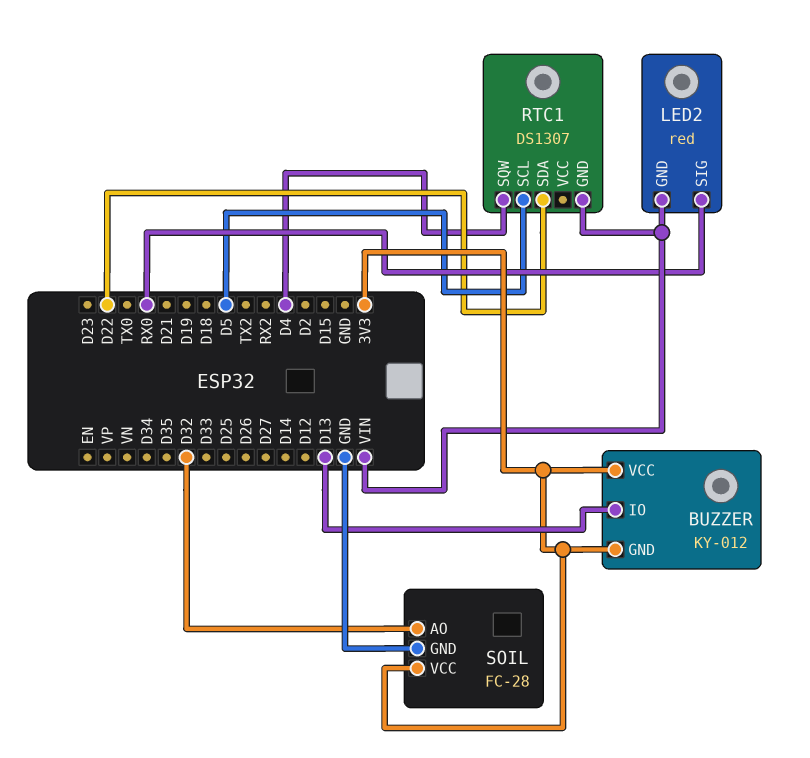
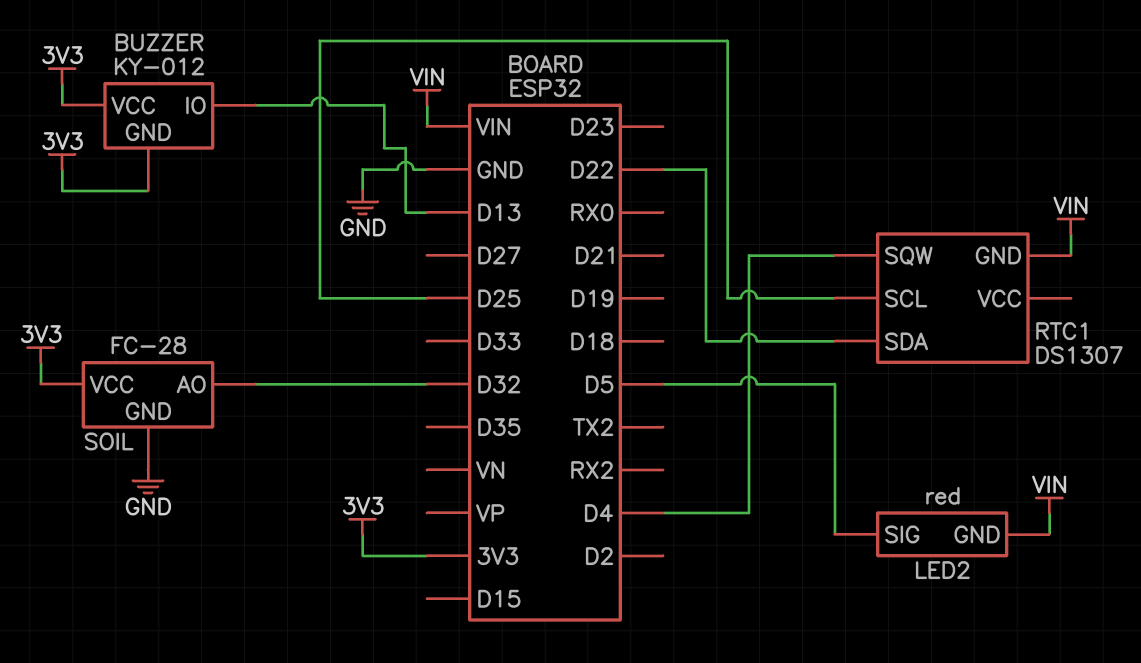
LED2 pin SIG: RX0 -> D5
RTC1 pin SCL: D5 -> D25

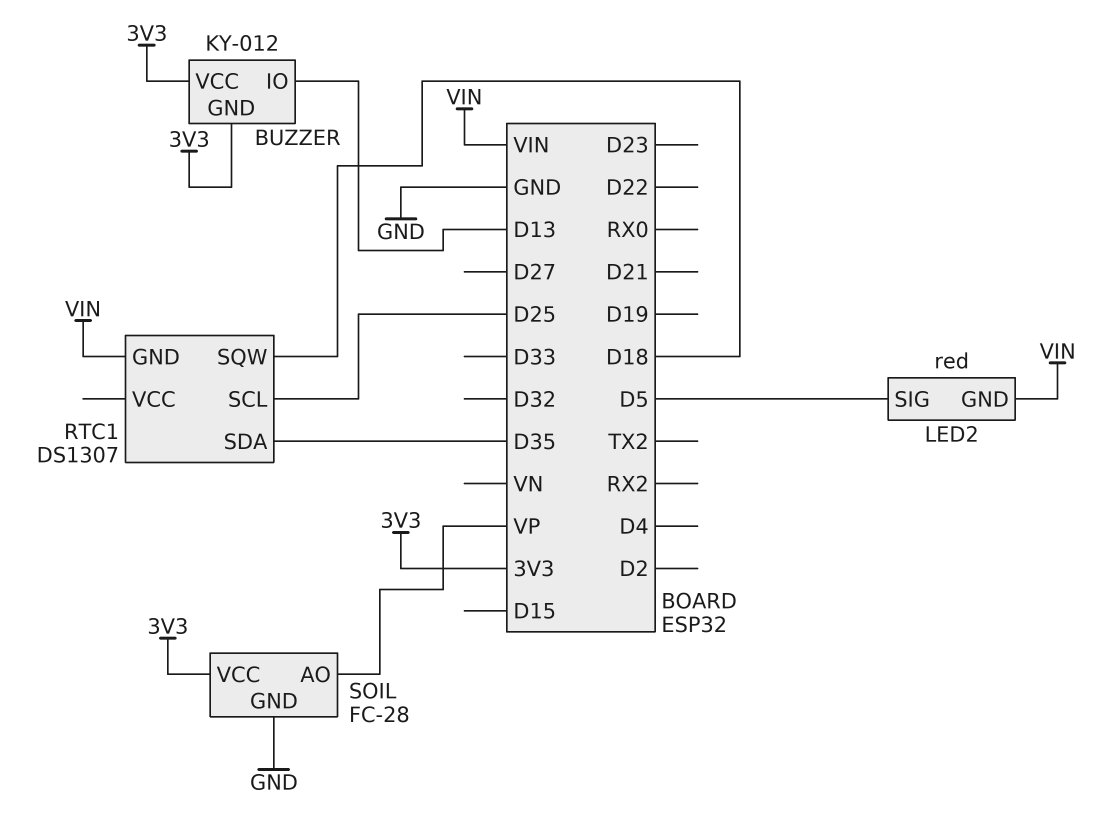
RTC1 pin SDA: D22 -> D35
RTC1 pin SQW: D4 -> D18
SOIL pin AO: D32 -> VP

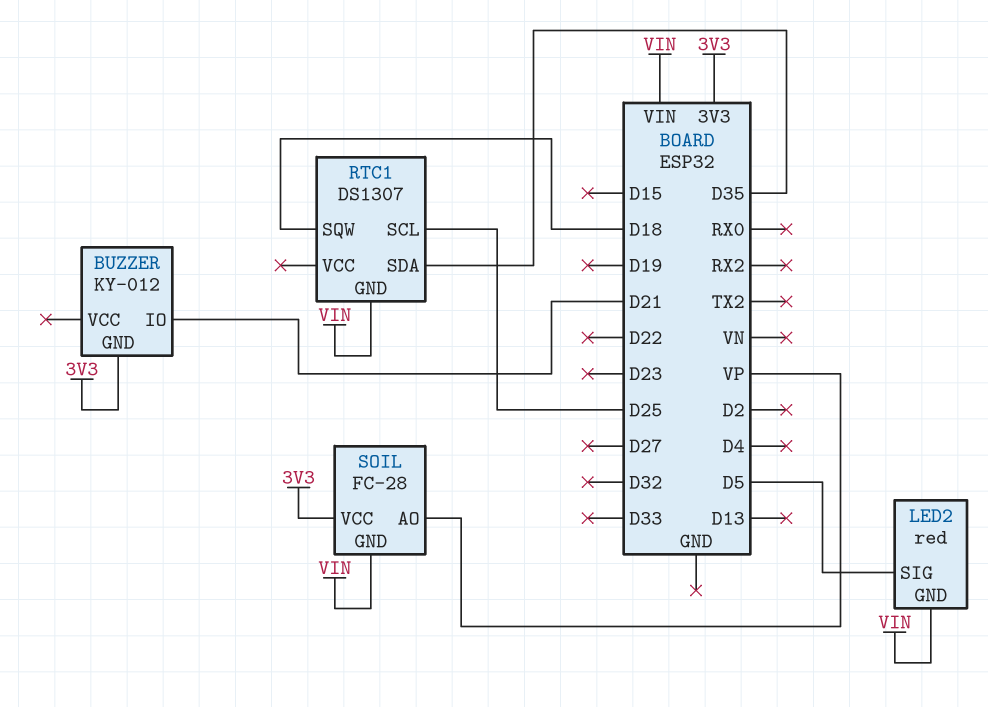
BUZZER pin IO: D13 -> D21
BUZZER pin VCC: 3V3 -> none
SOIL pin GND: GND -> VIN

